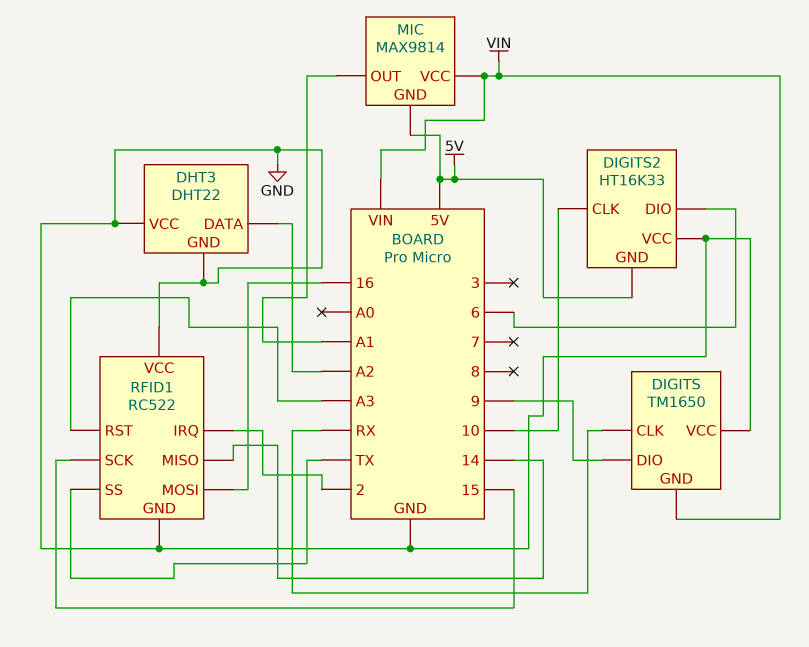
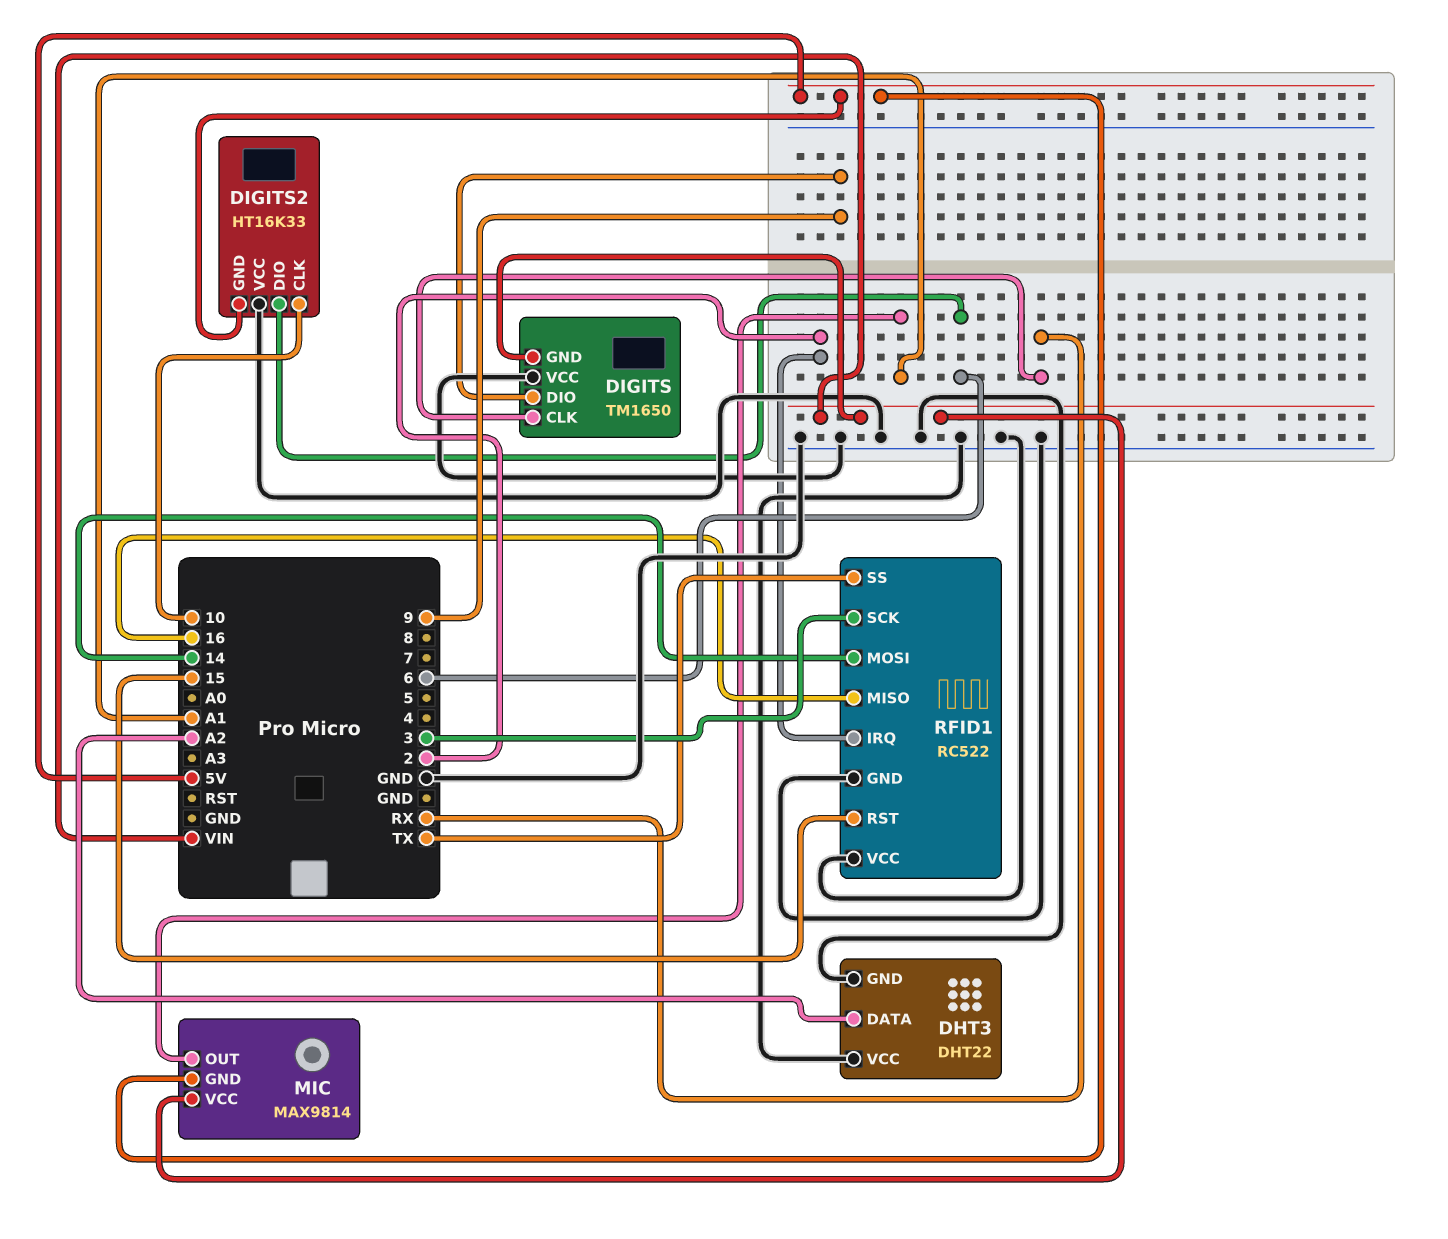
RFID1 pin MISO: 14 -> 16
RFID1 pin MOSI: 16 -> 14
RFID1 pin RST: A3 -> 15
RFID1 pin SCK: 15 -> 3

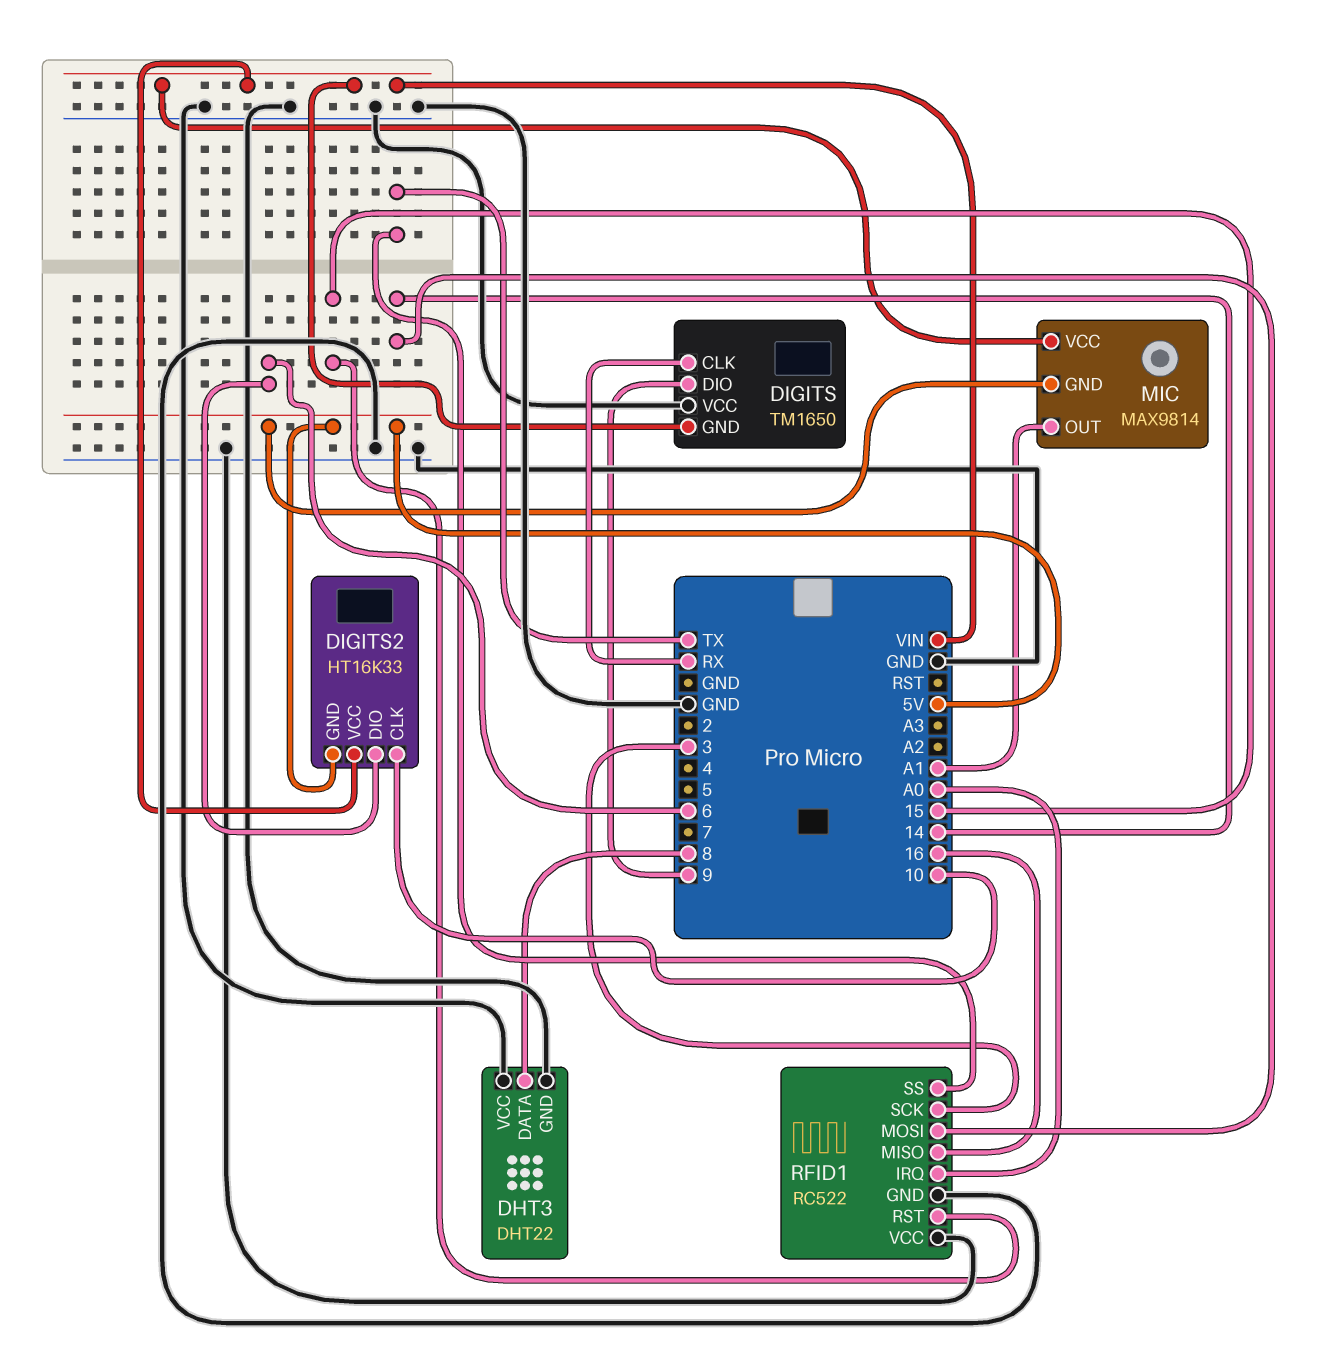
DHT3 pin DATA: A2 -> 8
DIGITS2 pin VCC: GND -> VIN
RFID1 pin IRQ: 2 -> A0

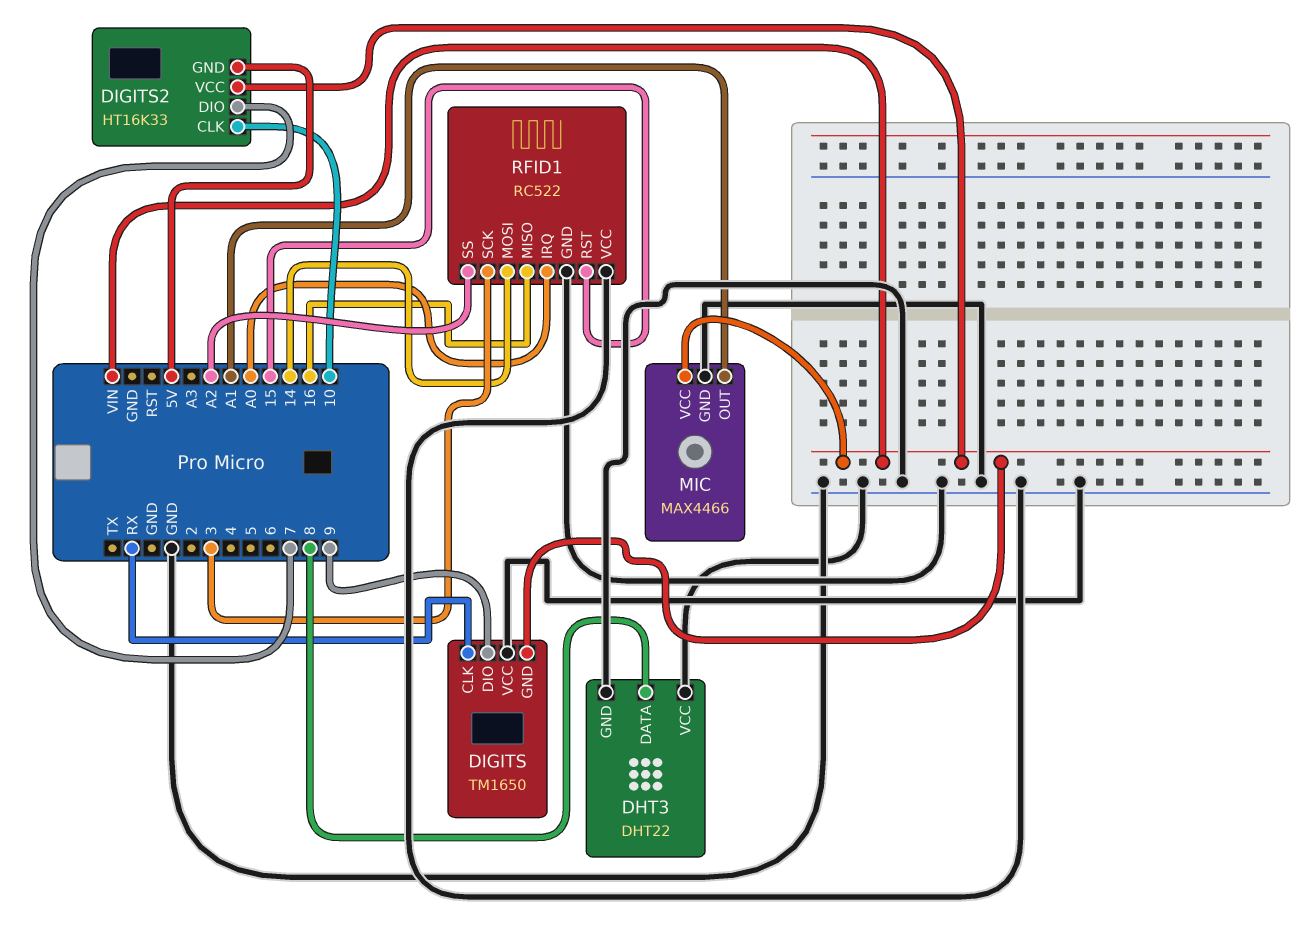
DIGITS2 pin DIO: 6 -> 7
MIC: MAX9814 -> MAX4466
MIC pin GND: 5V -> GND
RFID1 pin SS: TX -> A2

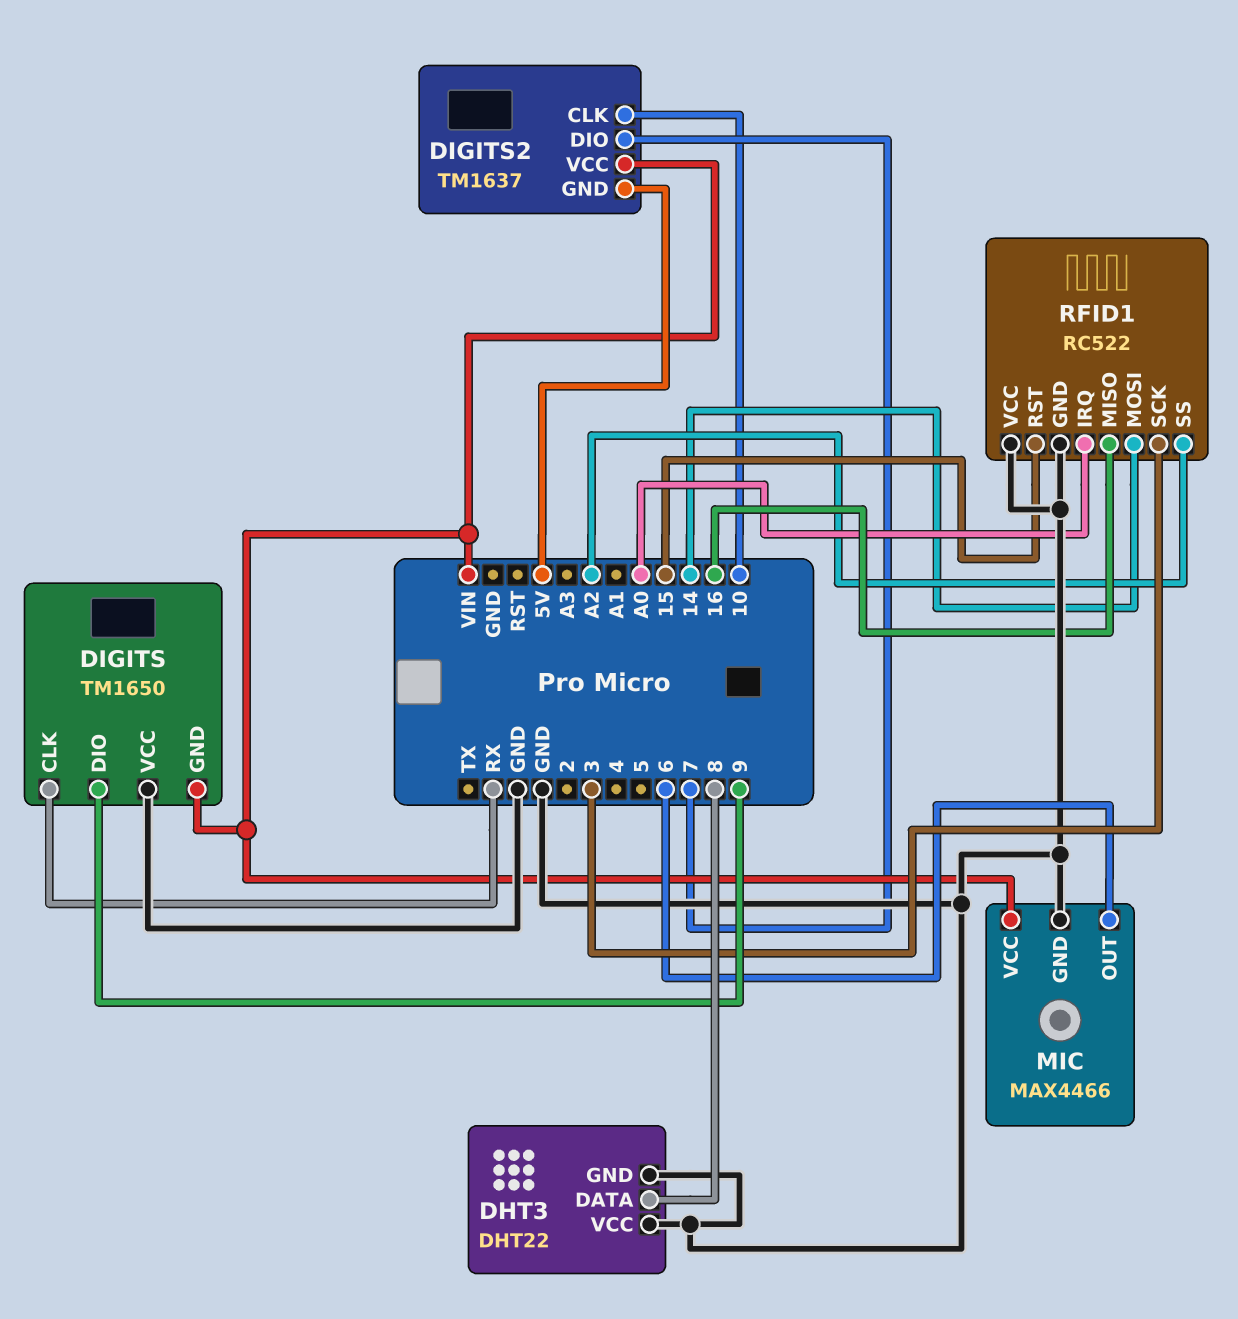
DIGITS2: HT16K33 -> TM1637
MIC pin OUT: A1 -> 6

